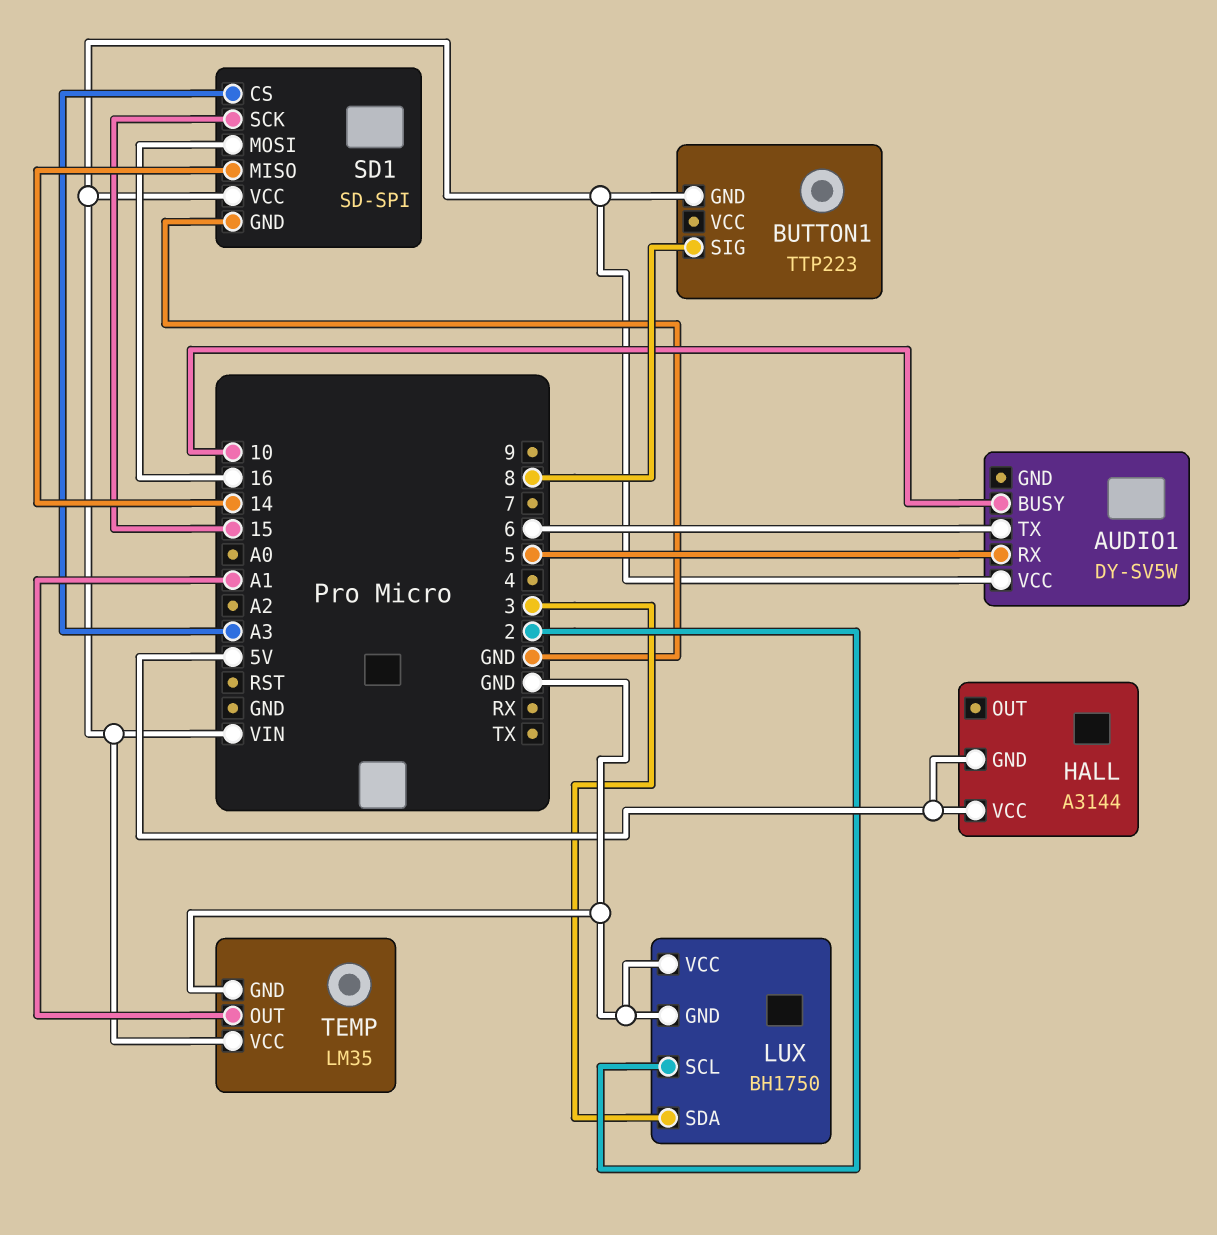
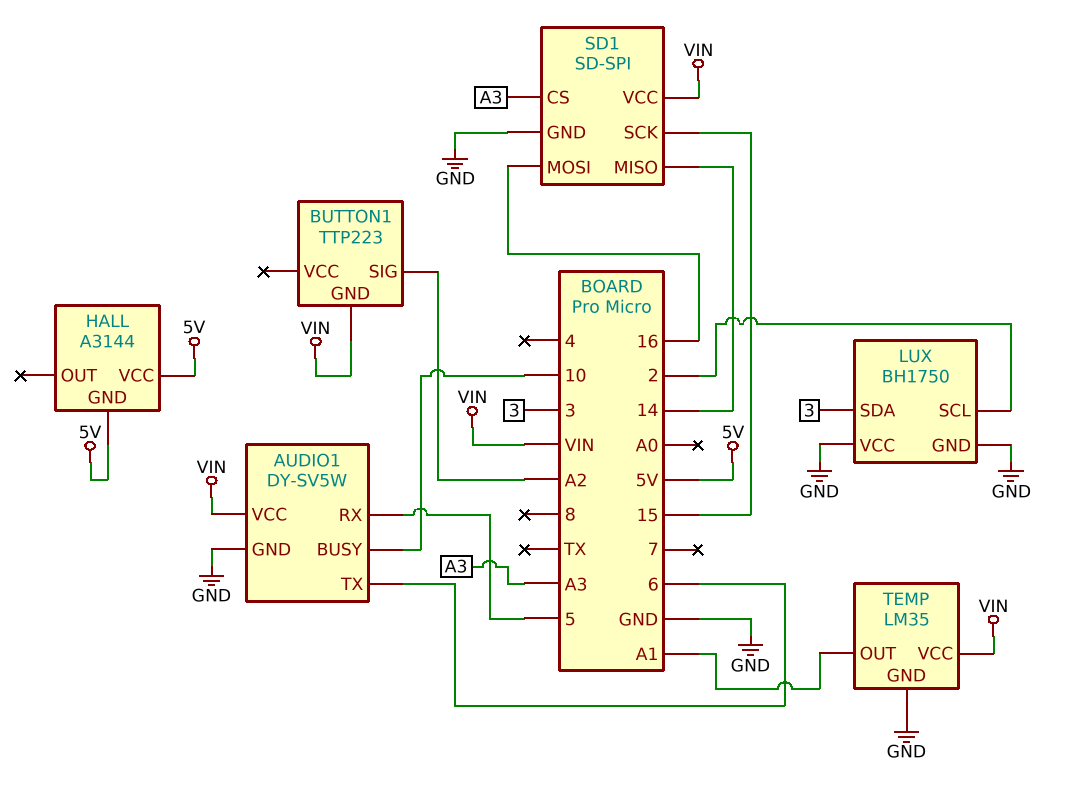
AUDIO1 pin GND: none -> GND
BUTTON1 pin SIG: 8 -> A2

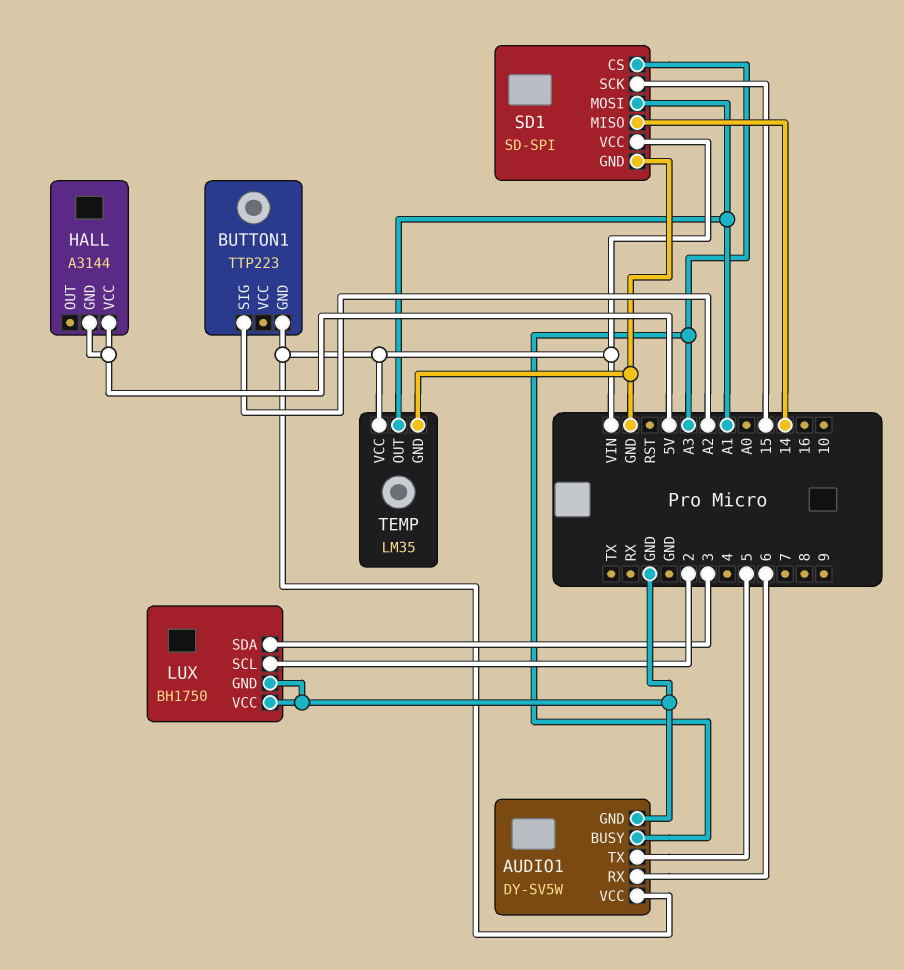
AUDIO1 pin BUSY: 10 -> A3
AUDIO1 pin RX: 5 -> 6
AUDIO1 pin TX: 6 -> 5
SD1 pin MOSI: 16 -> A1

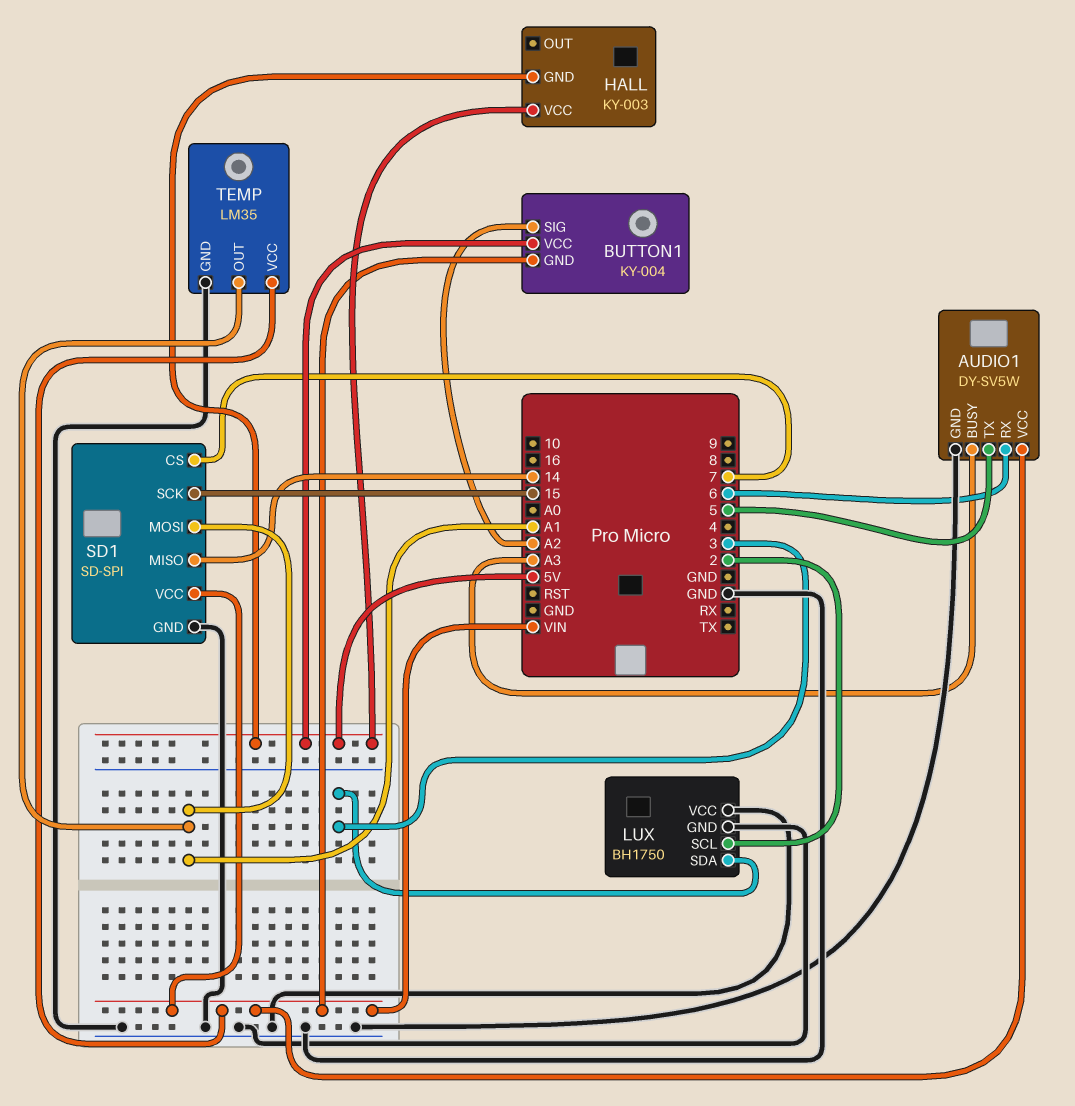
BUTTON1: TTP223 -> KY-004
BUTTON1 pin VCC: none -> 5V
HALL: A3144 -> KY-003
SD1 pin CS: A3 -> 7

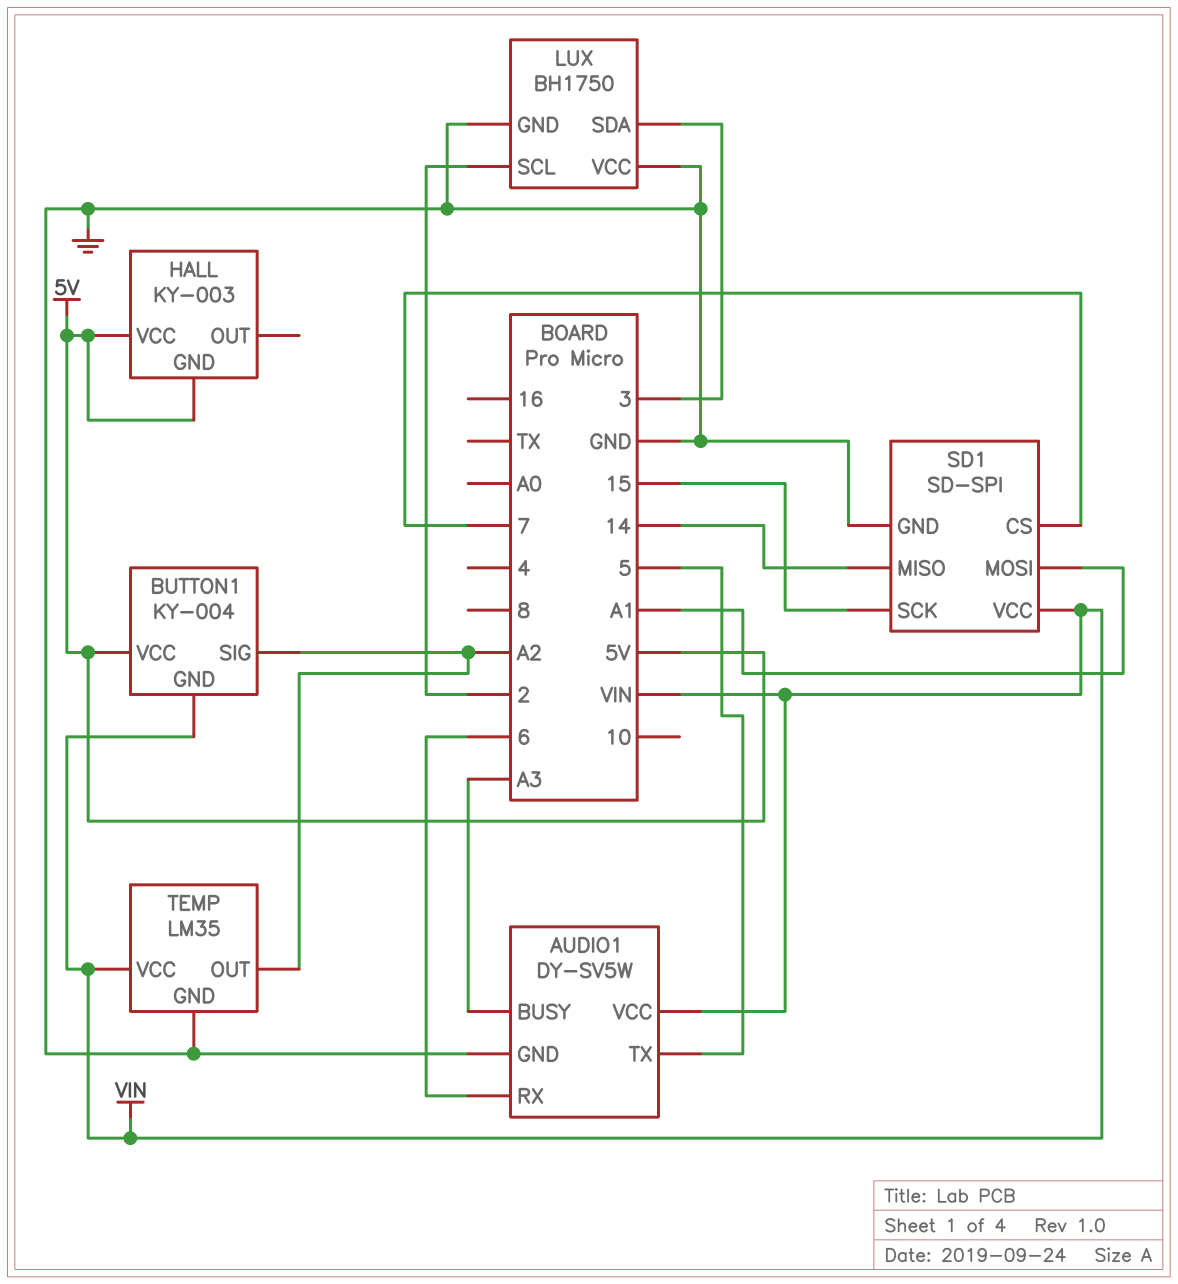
TEMP pin OUT: A1 -> A2

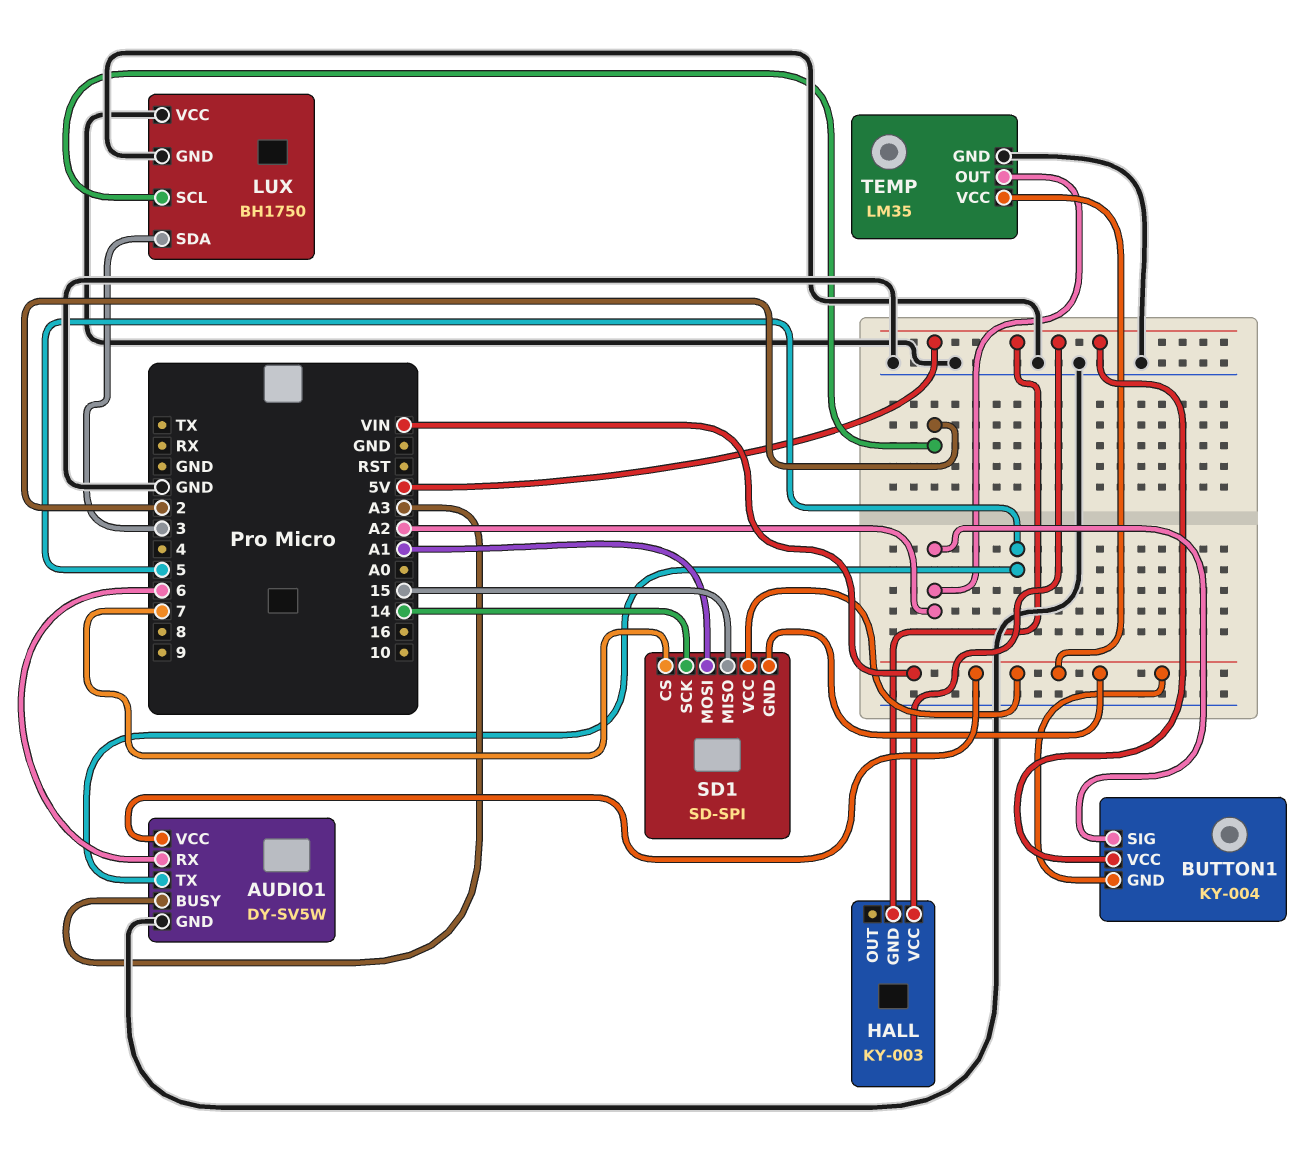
SD1 pin GND: GND -> VIN
SD1 pin MISO: 14 -> 15
SD1 pin SCK: 15 -> 14

